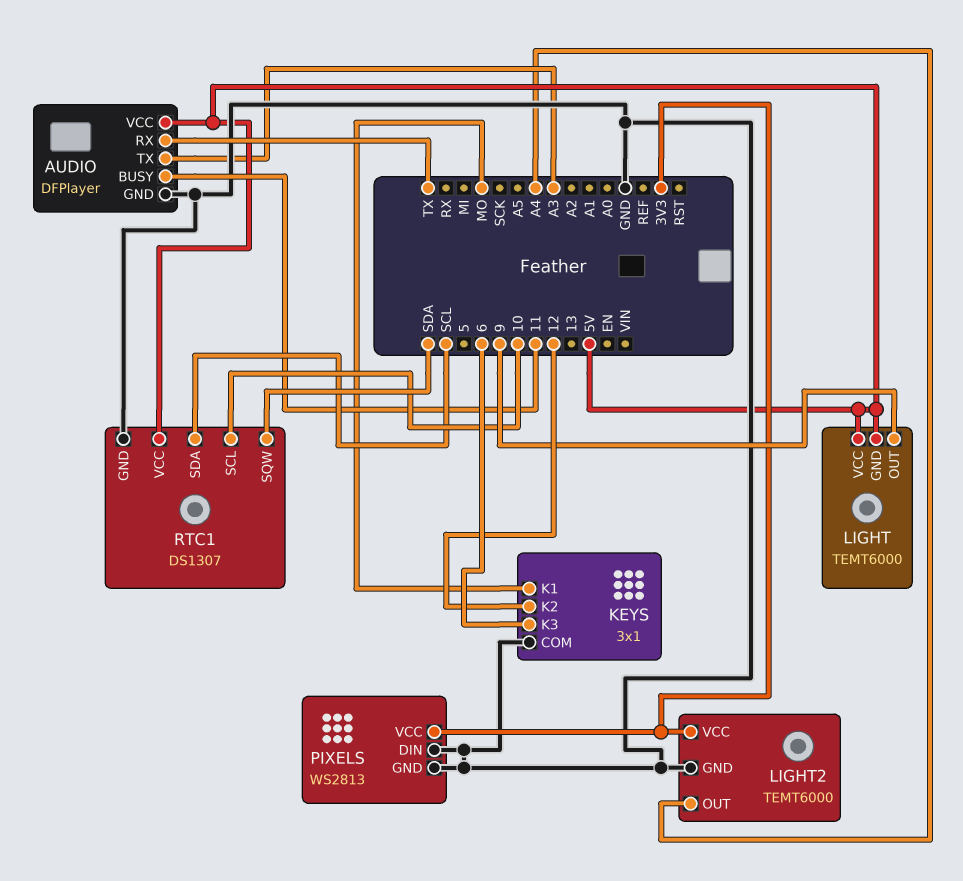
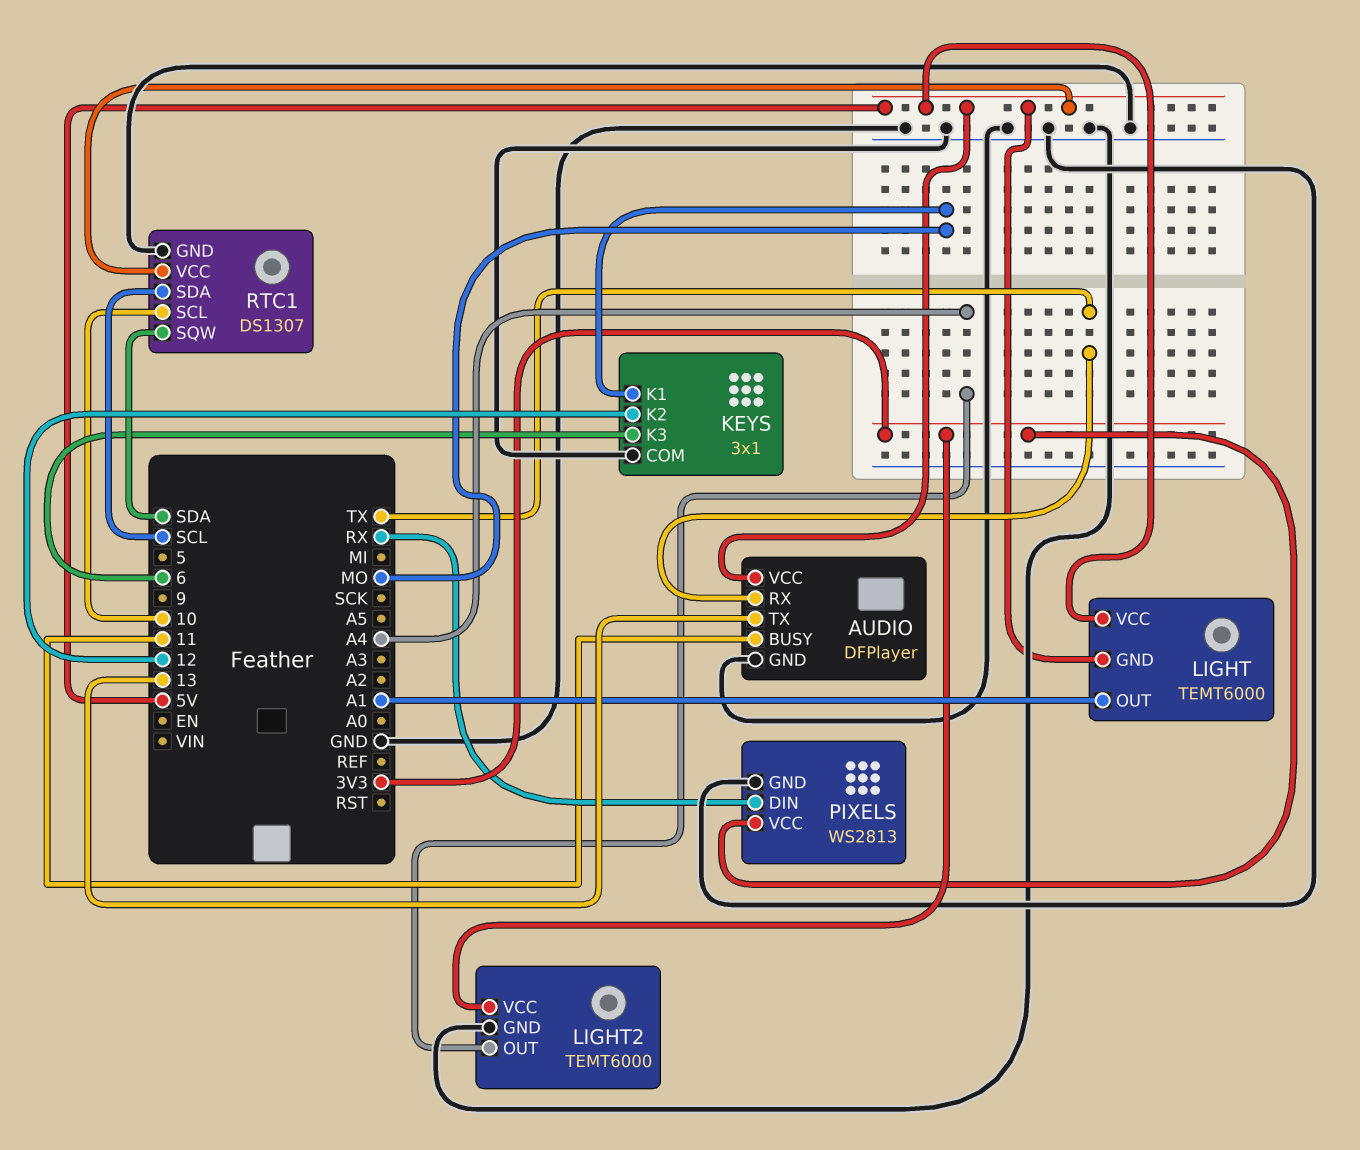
AUDIO pin TX: A3 -> 13
LIGHT pin OUT: 9 -> A1
PIXELS pin DIN: GND -> RX

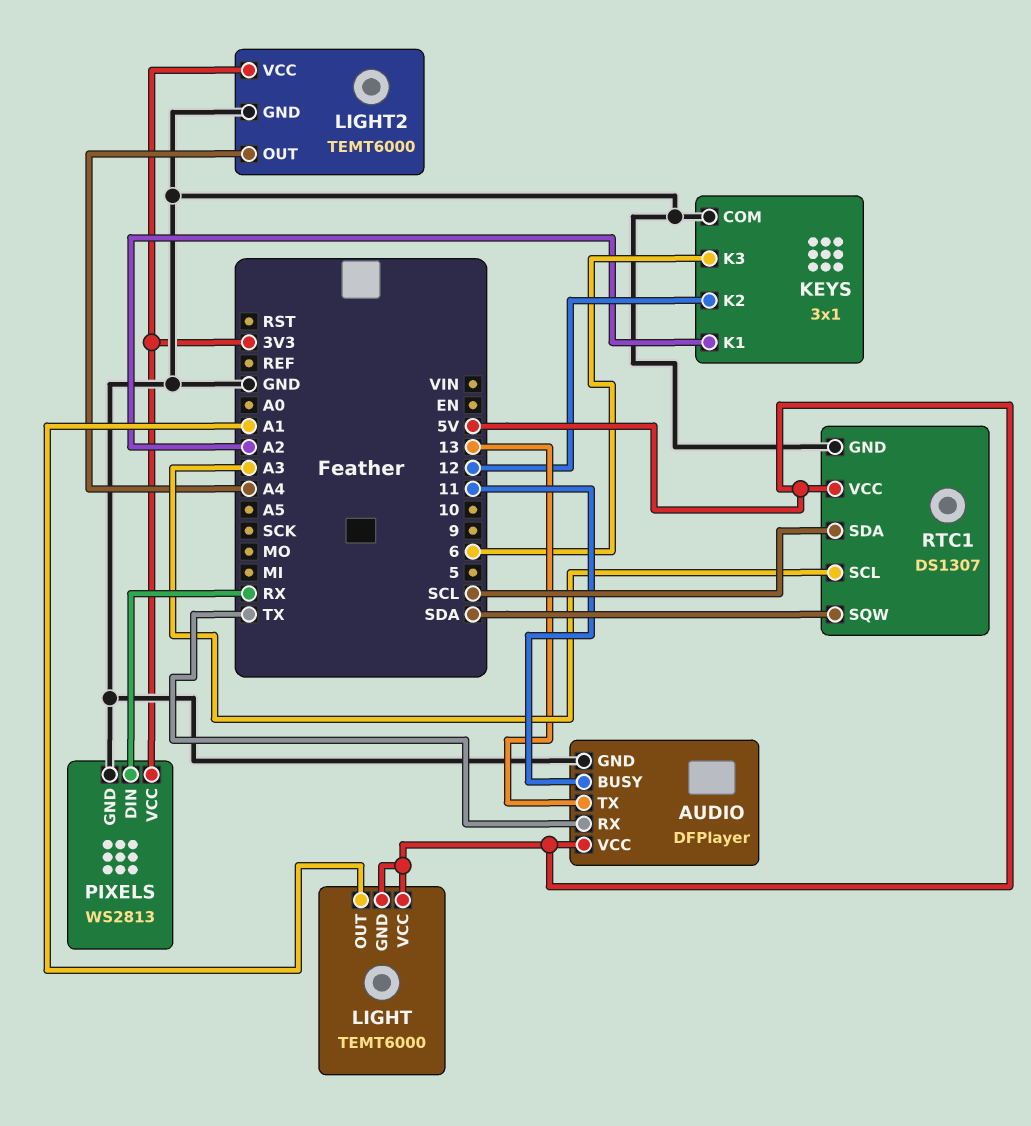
KEYS pin K1: MO -> A2
RTC1 pin SCL: 10 -> A3

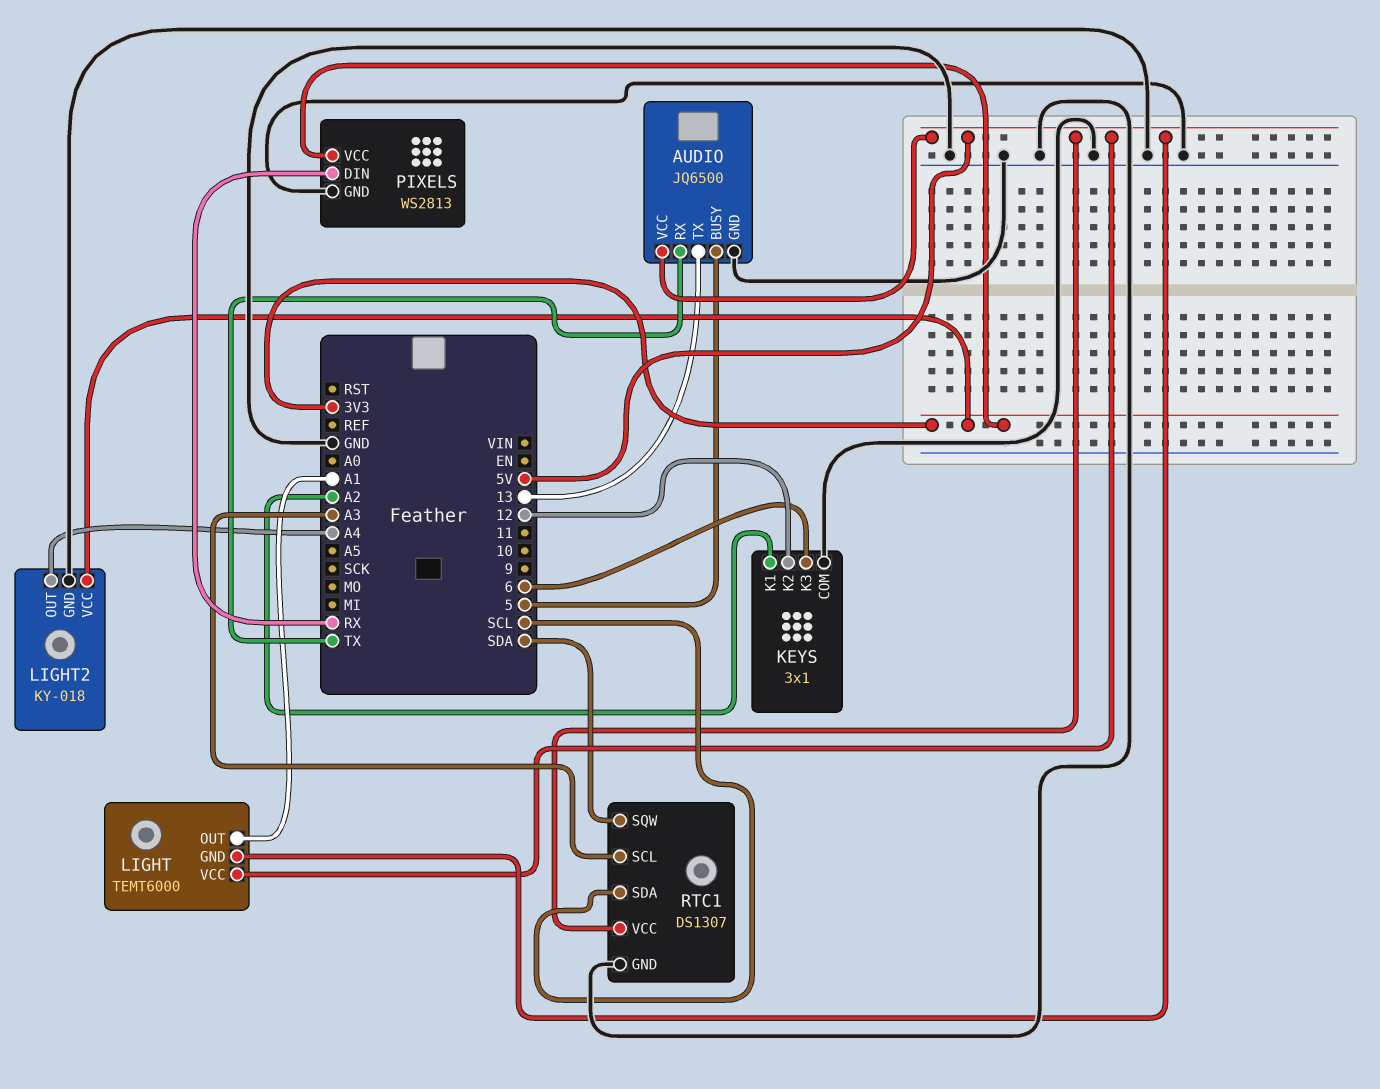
AUDIO: DFPlayer -> JQ6500
AUDIO pin BUSY: 11 -> 5
LIGHT2: TEMT6000 -> KY-018

